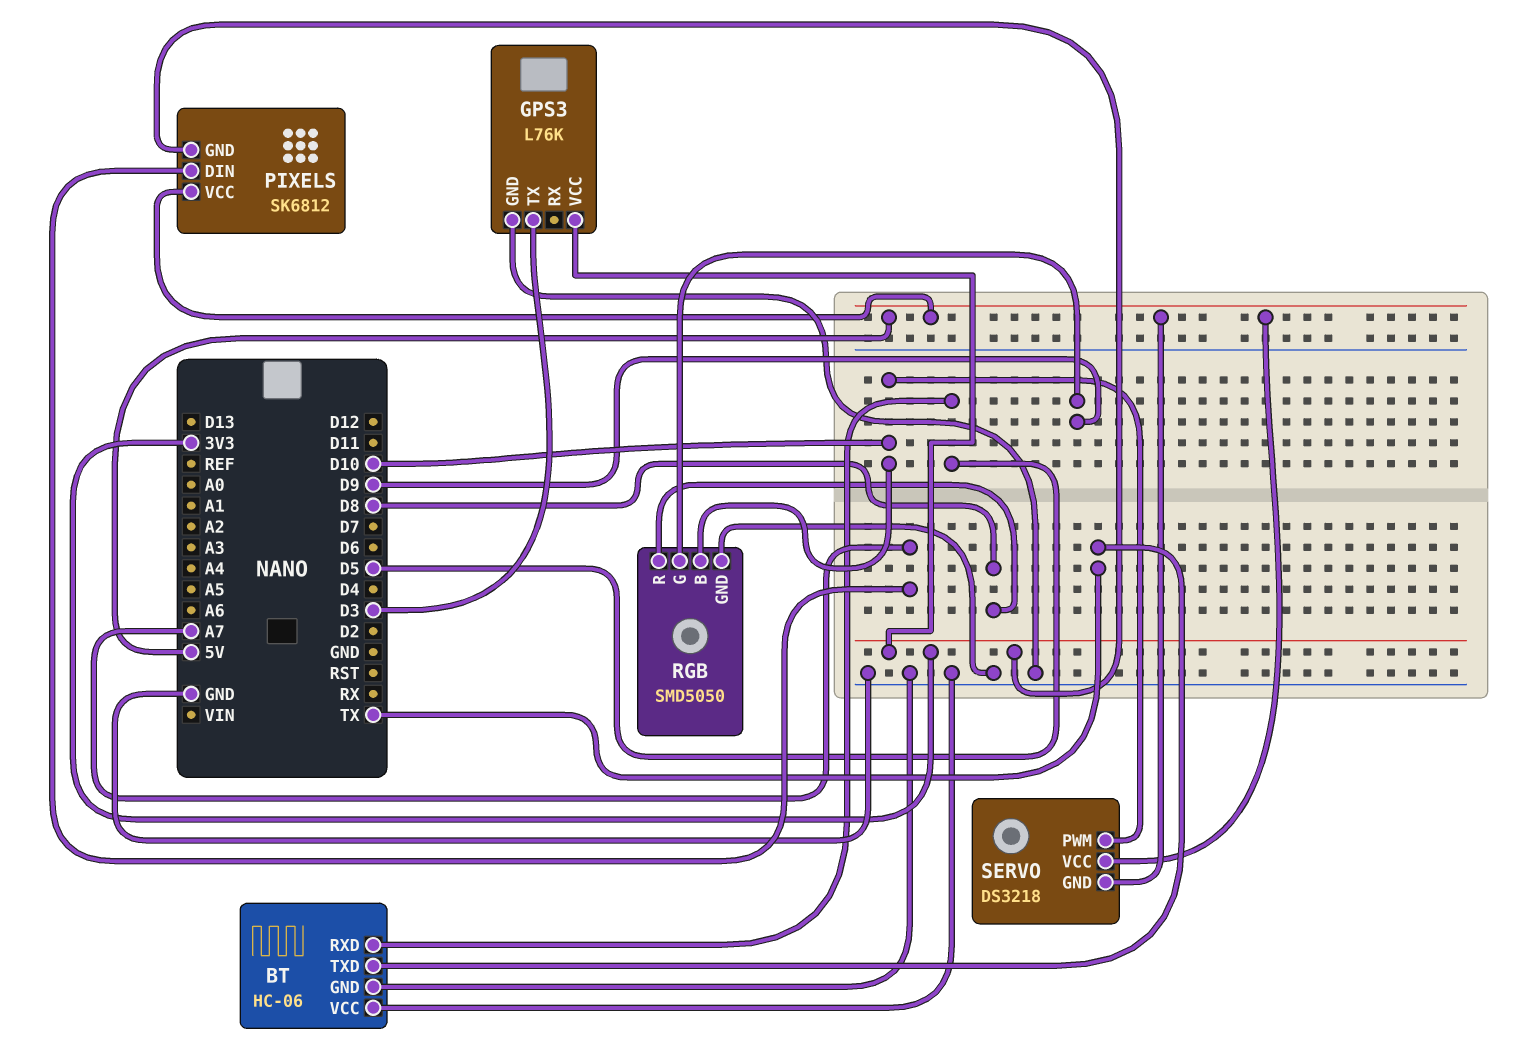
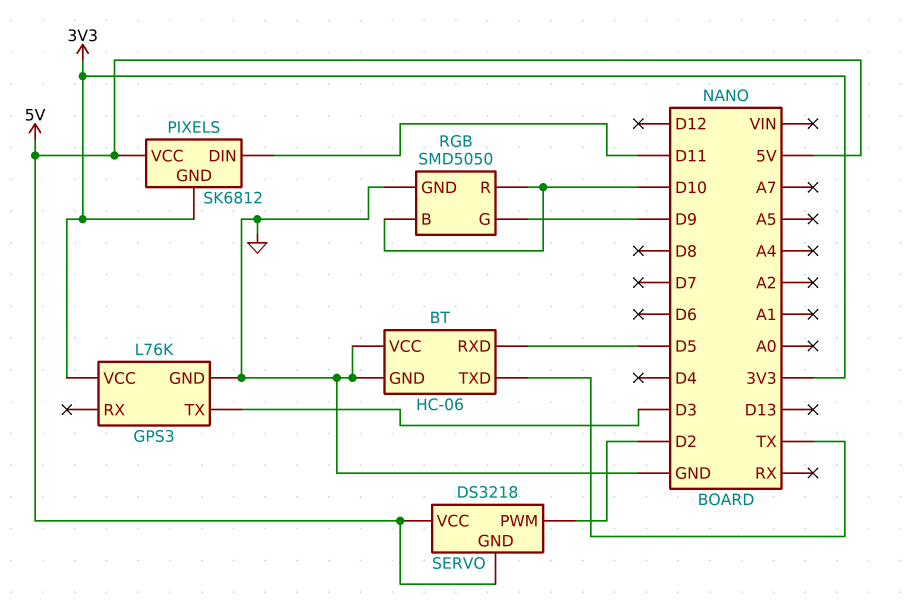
PIXELS pin DIN: A7 -> D11
RGB pin R: D8 -> D10
SERVO pin PWM: D10 -> D2

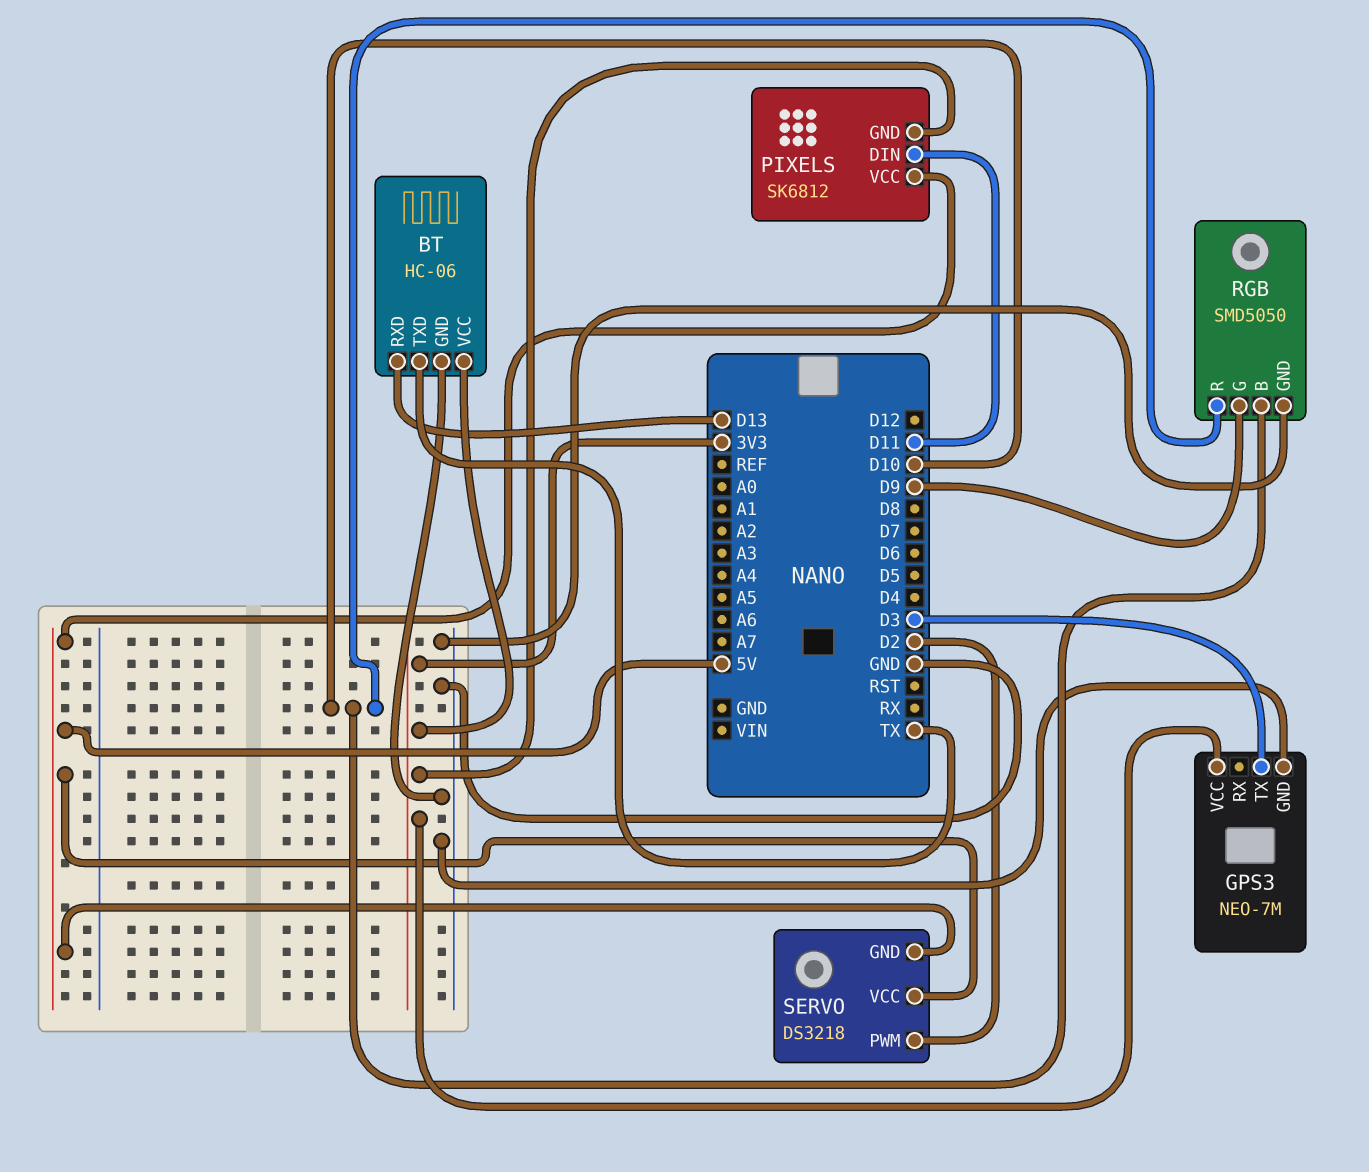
BT pin RXD: D5 -> D13
BT pin VCC: GND -> 3V3
GPS3: L76K -> NEO-7M

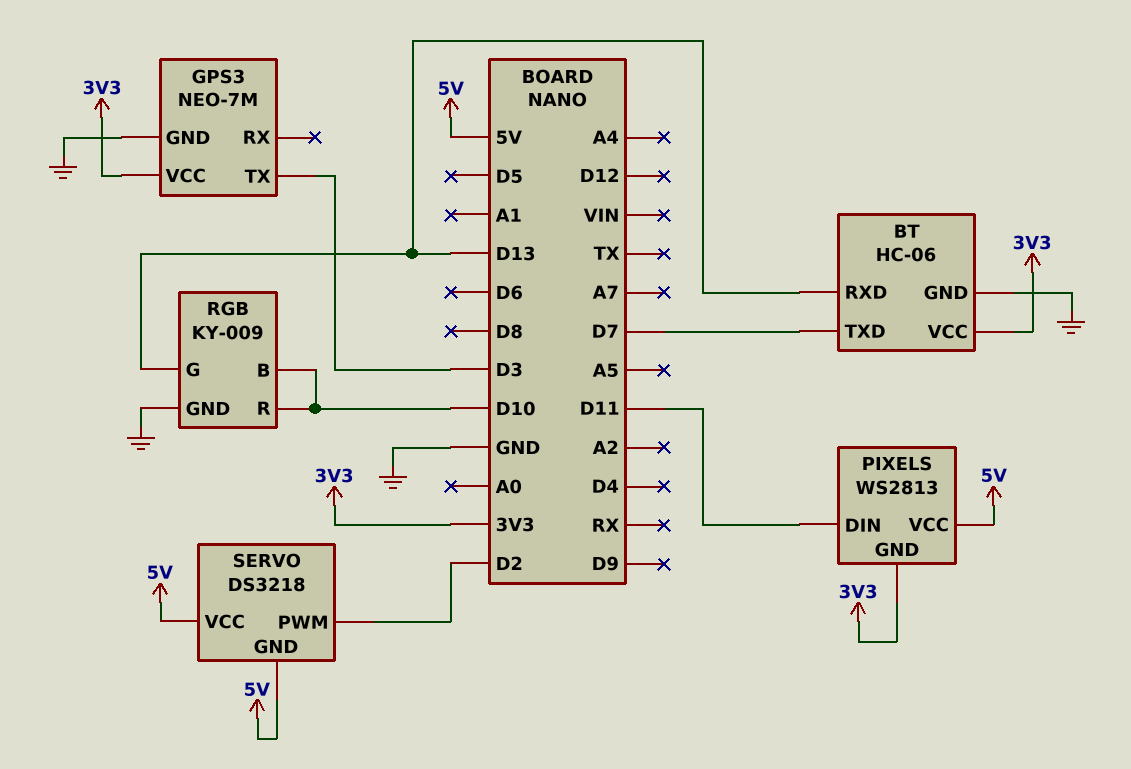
BT pin TXD: TX -> D7
PIXELS: SK6812 -> WS2813
RGB: SMD5050 -> KY-009
RGB pin G: D9 -> D13

